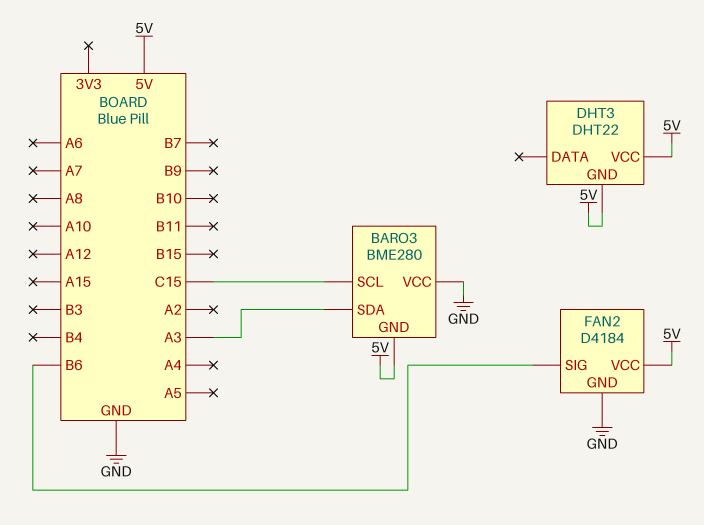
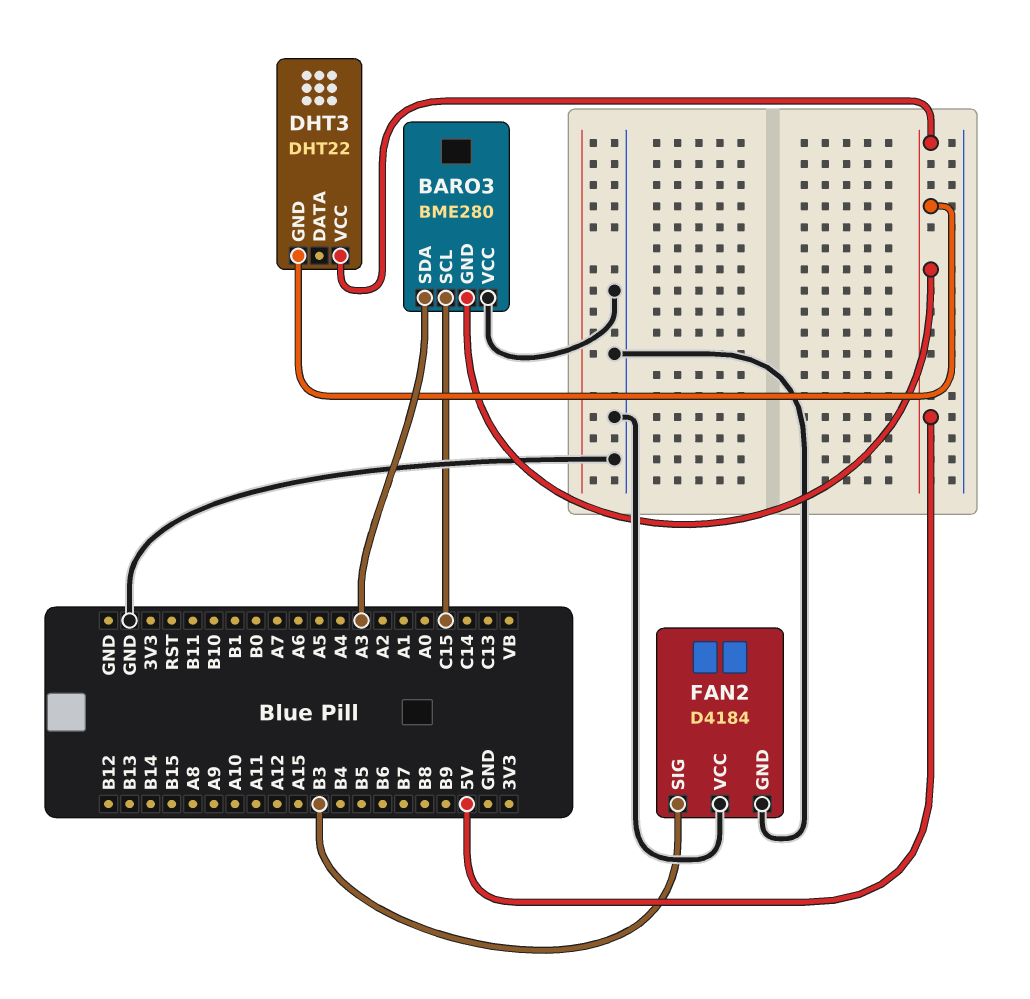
FAN2 pin SIG: B6 -> B3
FAN2 pin VCC: 5V -> GND

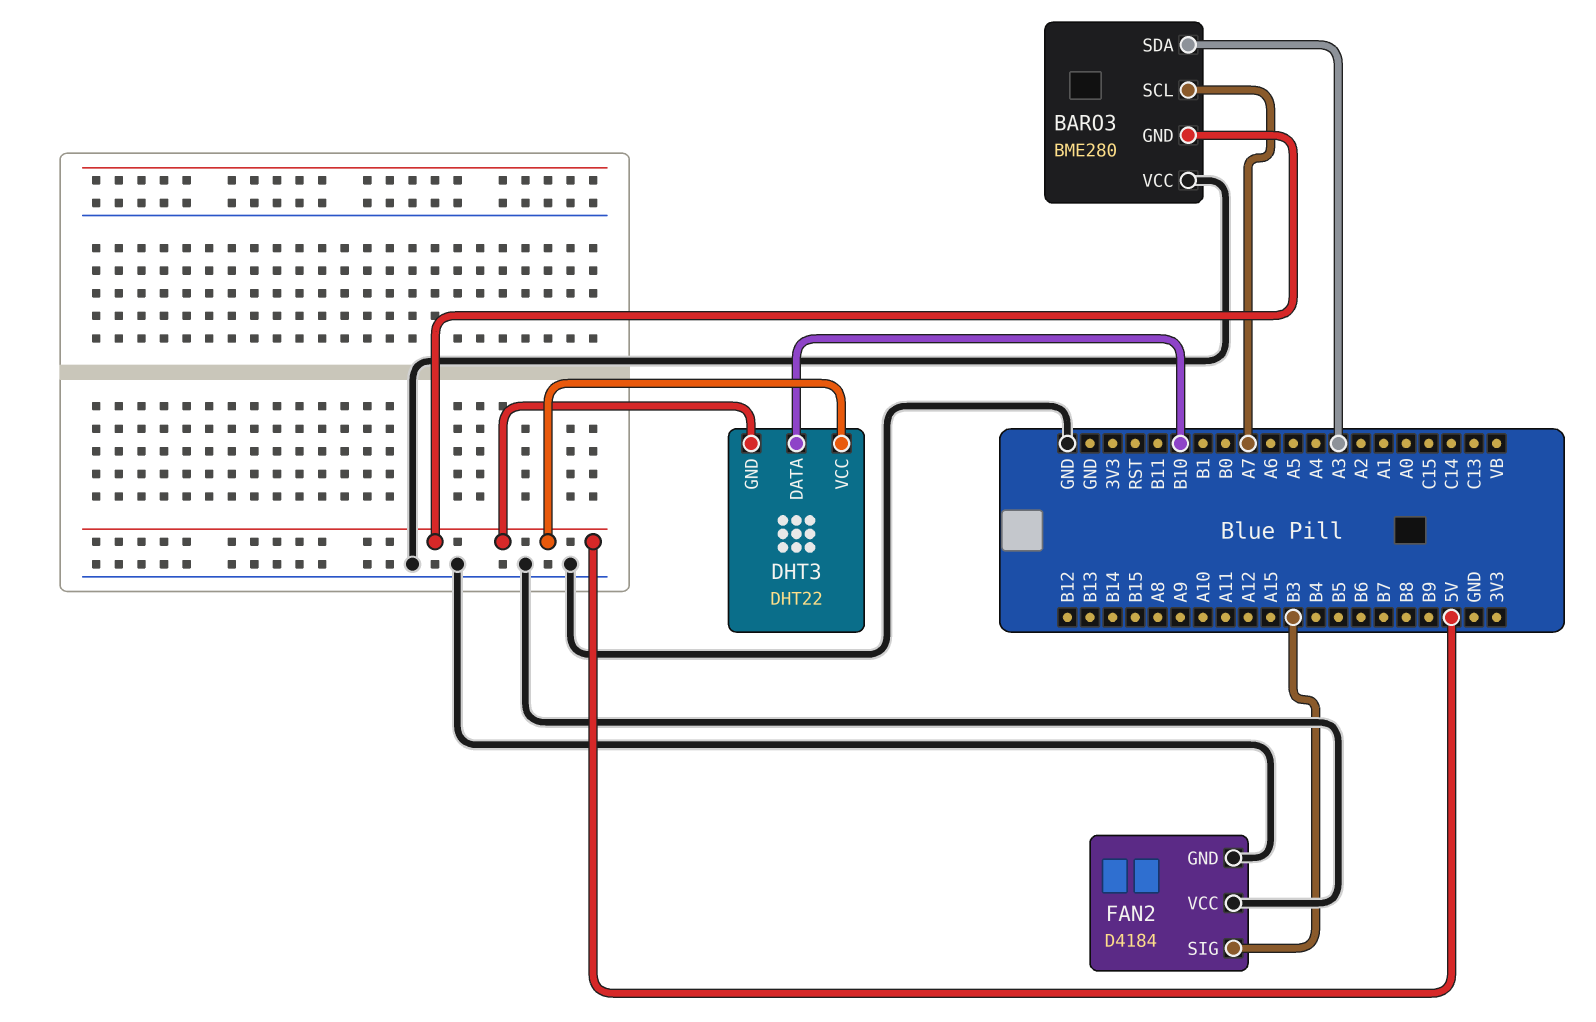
BARO3 pin SCL: C15 -> A7
DHT3 pin DATA: none -> B10

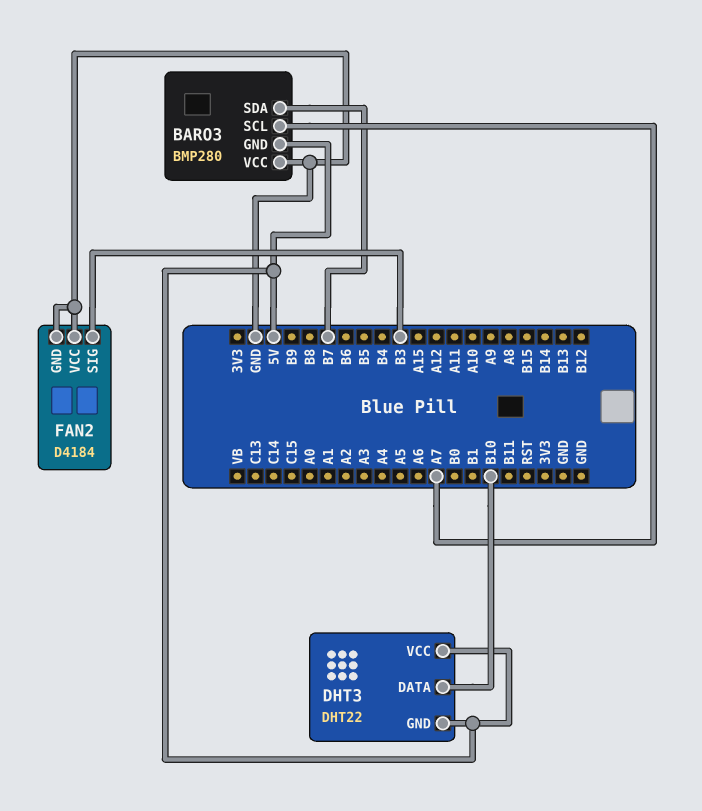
BARO3: BME280 -> BMP280
BARO3 pin SDA: A3 -> B7

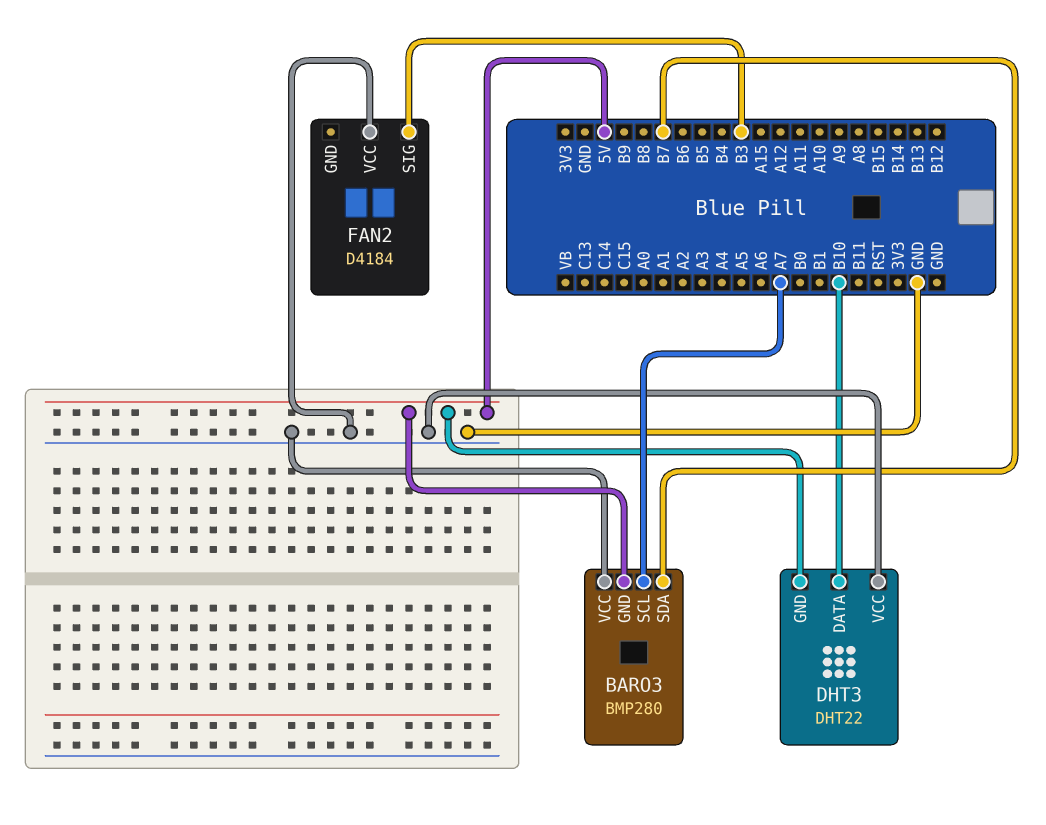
DHT3 pin VCC: 5V -> GND
FAN2 pin GND: GND -> none

